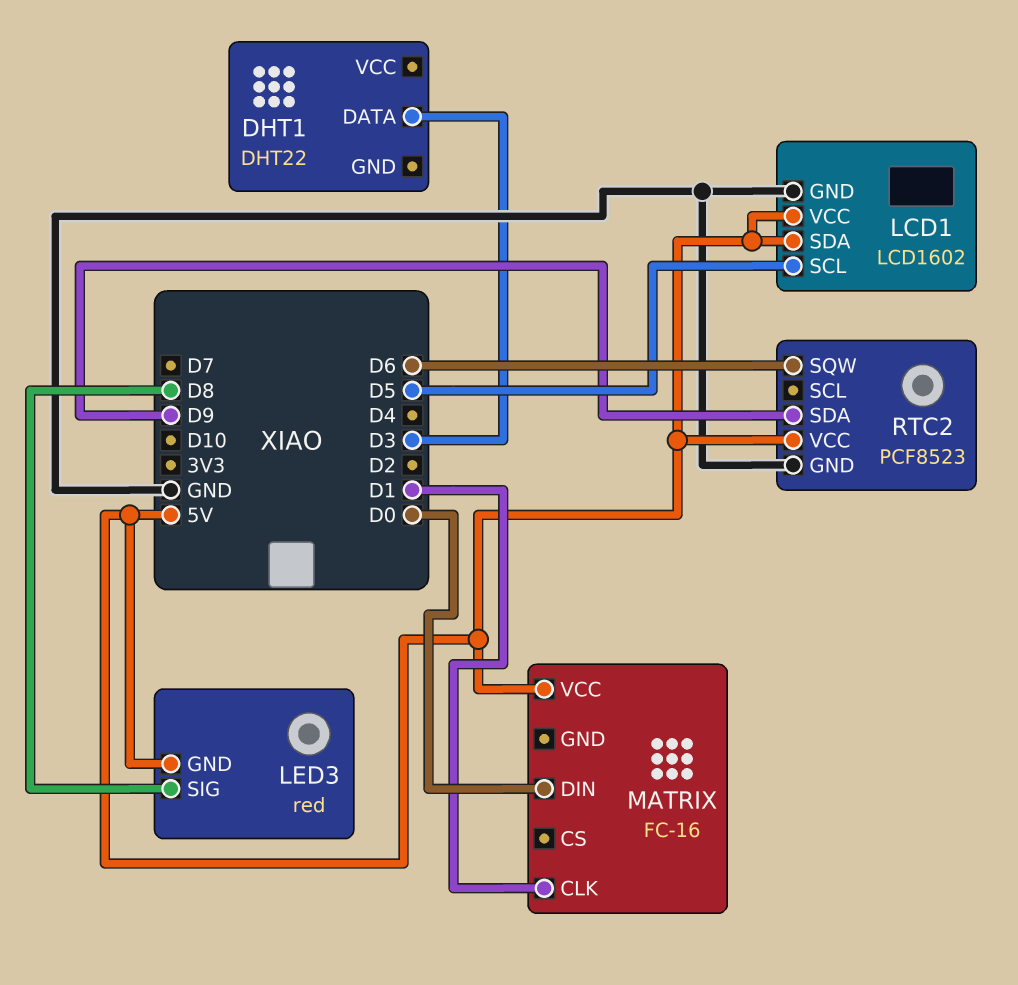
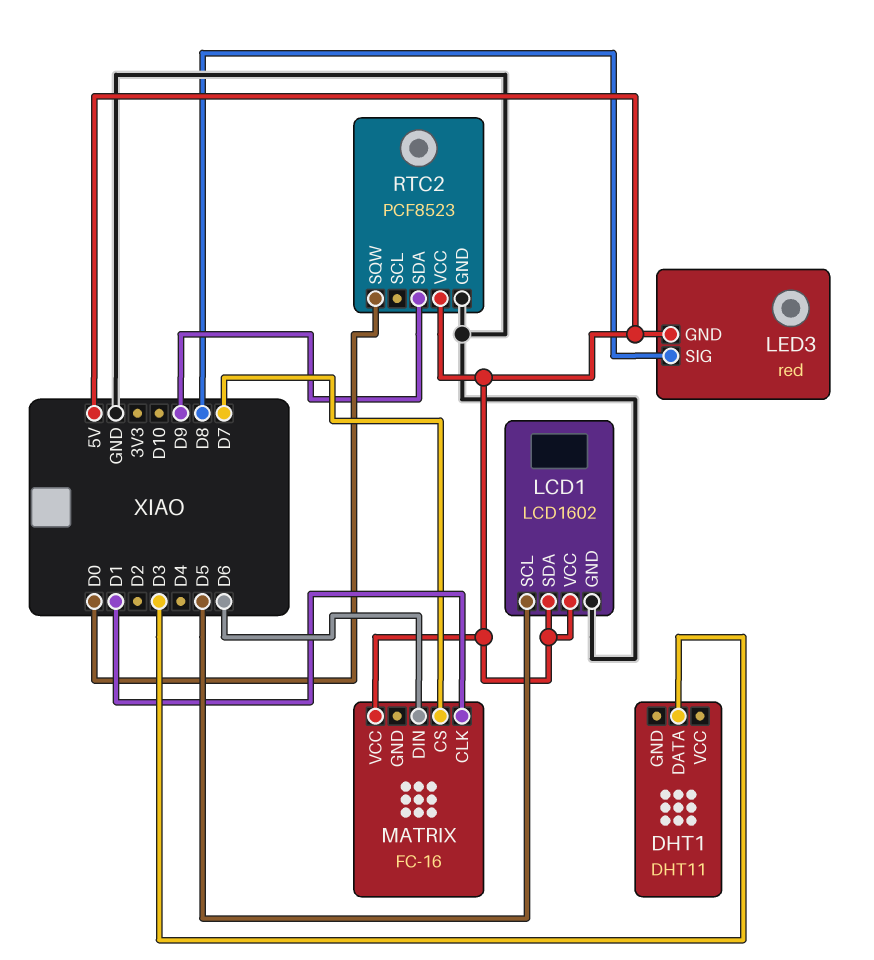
DHT1: DHT22 -> DHT11
MATRIX pin CS: none -> D7
MATRIX pin DIN: D0 -> D6
RTC2 pin SQW: D6 -> D0

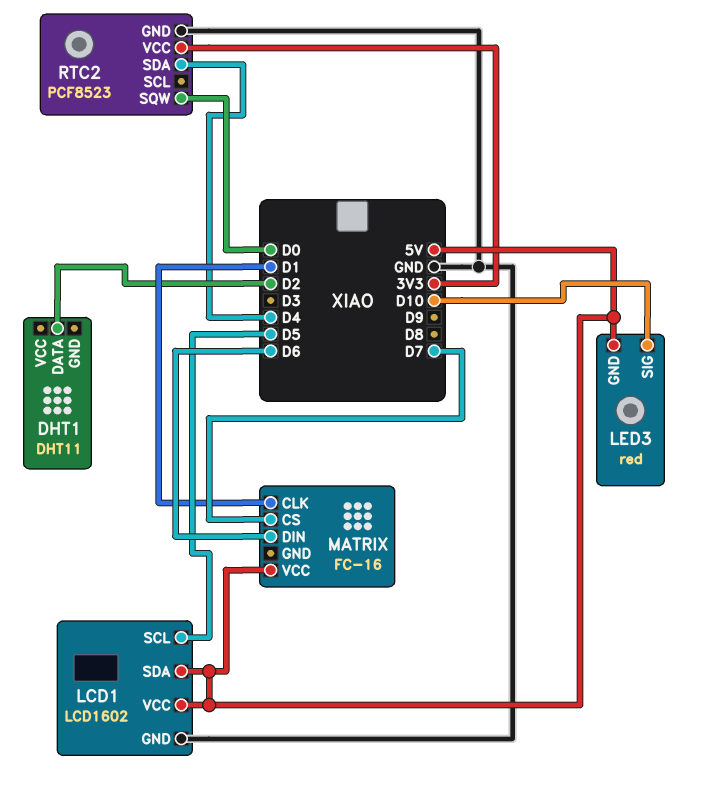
DHT1 pin DATA: D3 -> D2
LED3 pin SIG: D8 -> D10
RTC2 pin SDA: D9 -> D4
RTC2 pin VCC: 5V -> 3V3

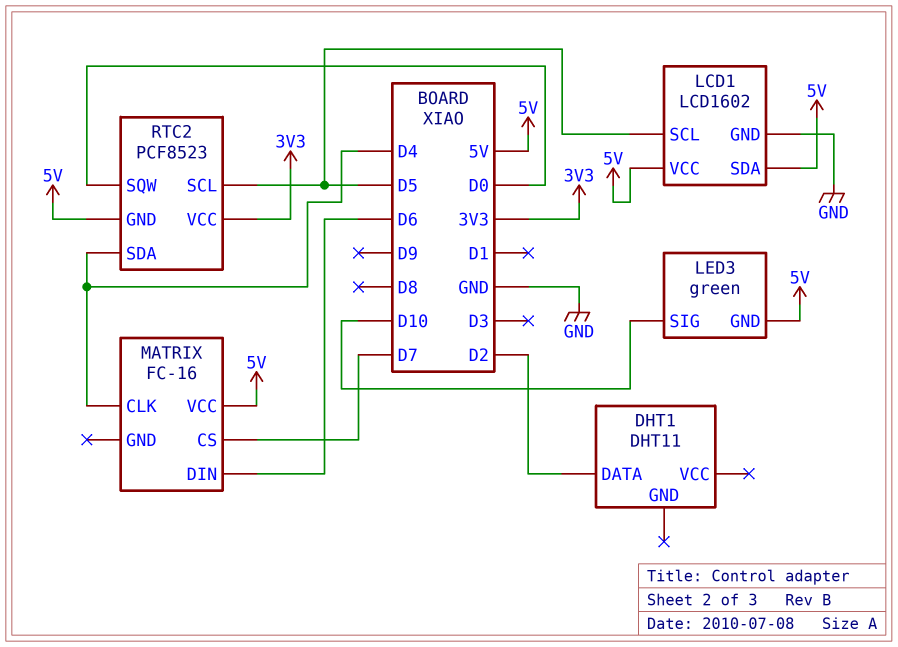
LED3: red -> green
MATRIX pin CLK: D1 -> D4
RTC2 pin GND: GND -> 5V
RTC2 pin SCL: none -> D5

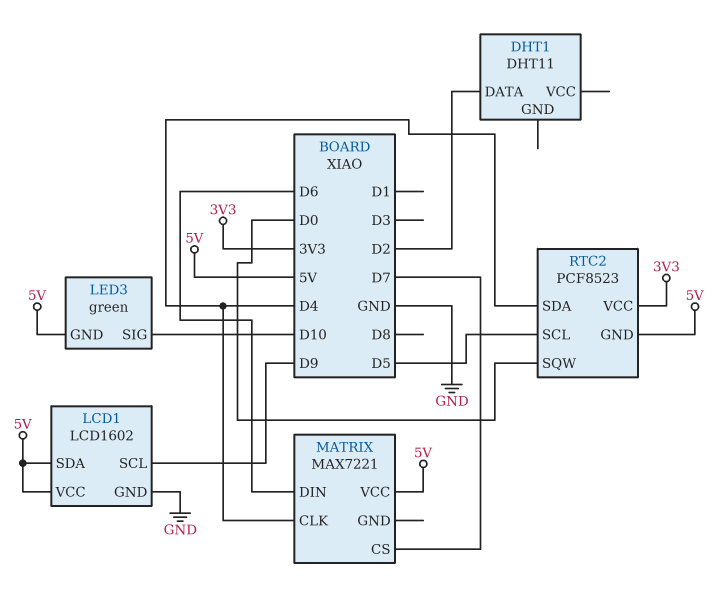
LCD1 pin SCL: D5 -> D9
MATRIX: FC-16 -> MAX7221

